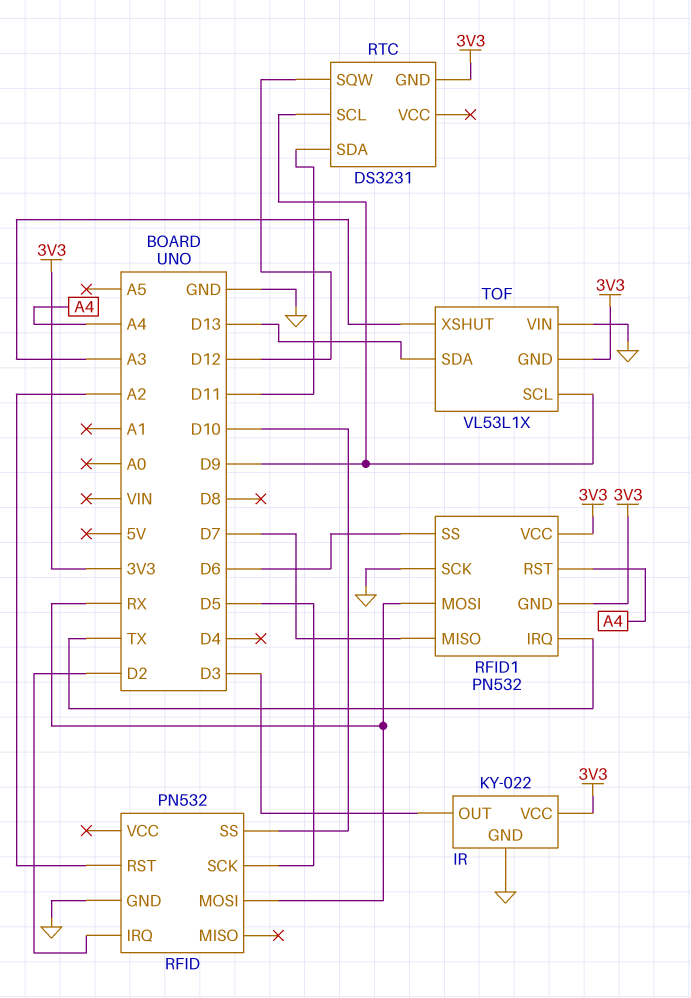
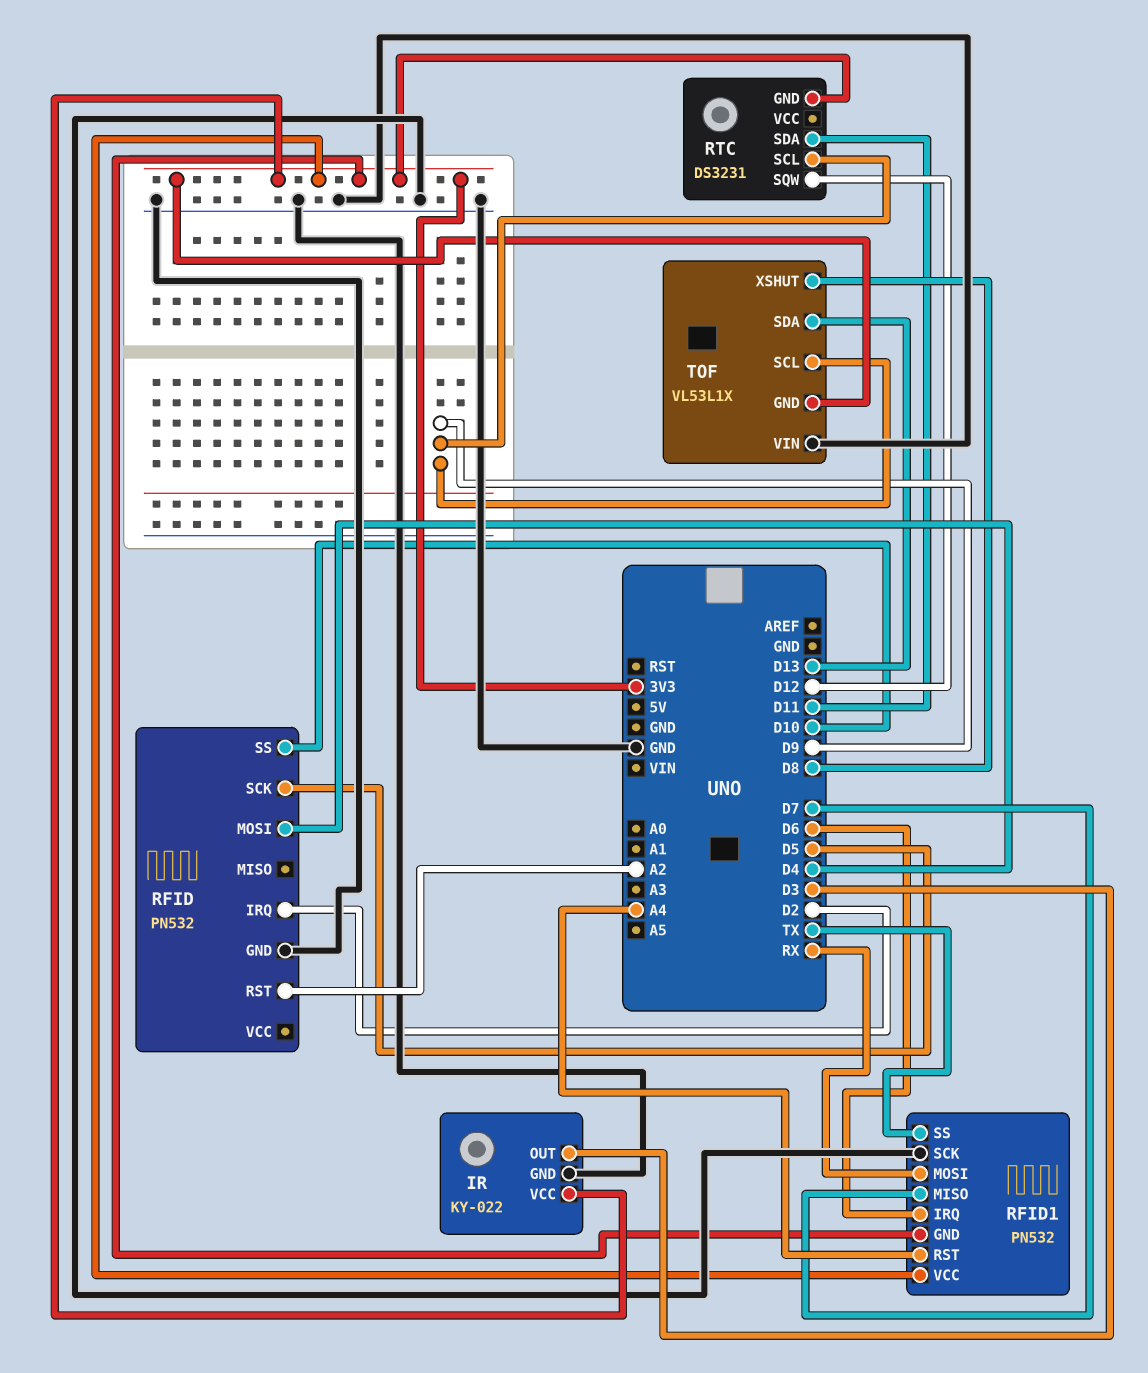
RFID pin MOSI: RX -> D4
RFID1 pin IRQ: TX -> D6
RFID1 pin SS: D6 -> TX
TOF pin XSHUT: A3 -> D8

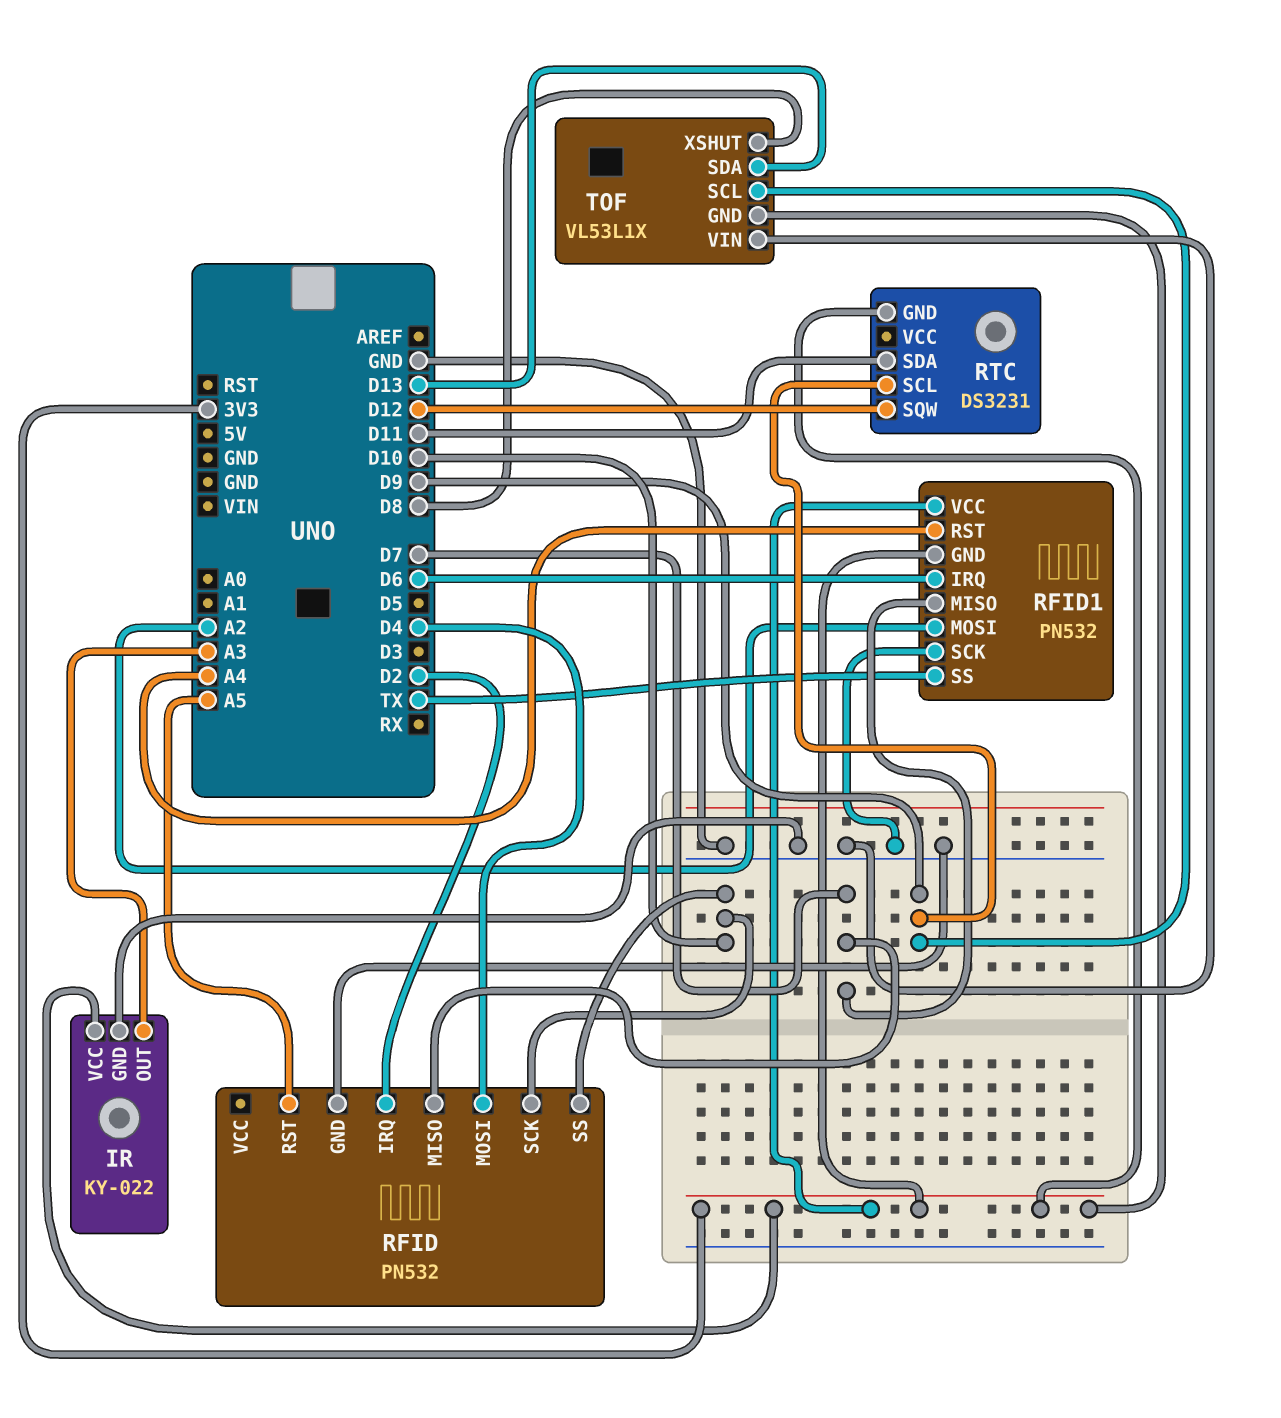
IR pin OUT: D3 -> A3
RFID pin MISO: none -> D7
RFID pin RST: A2 -> A5
RFID pin SCK: D5 -> D10
RFID1 pin MOSI: RX -> A2

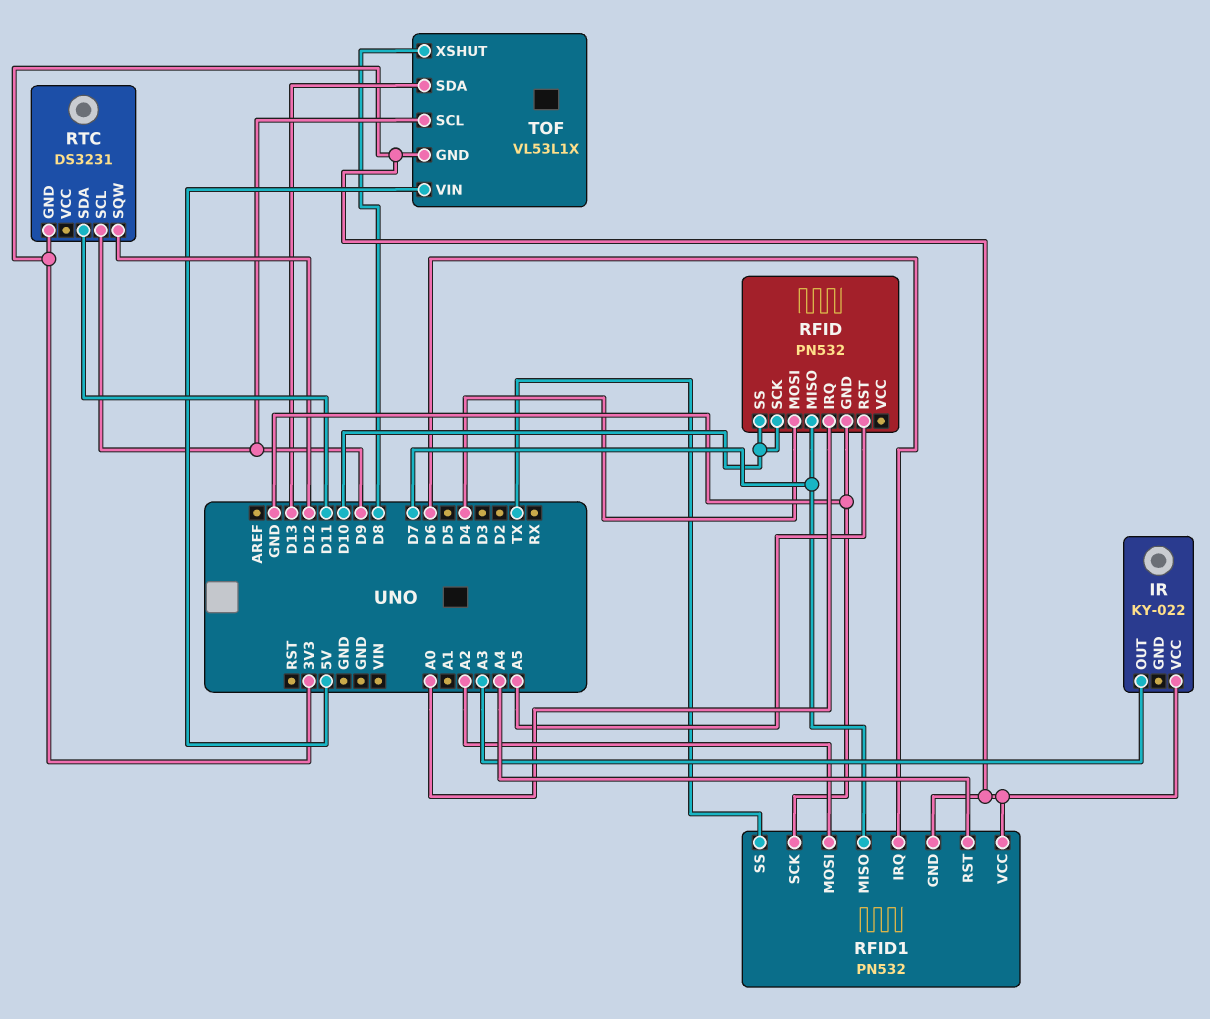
IR pin GND: GND -> none
RFID pin IRQ: D2 -> A0
TOF pin VIN: GND -> 5V

